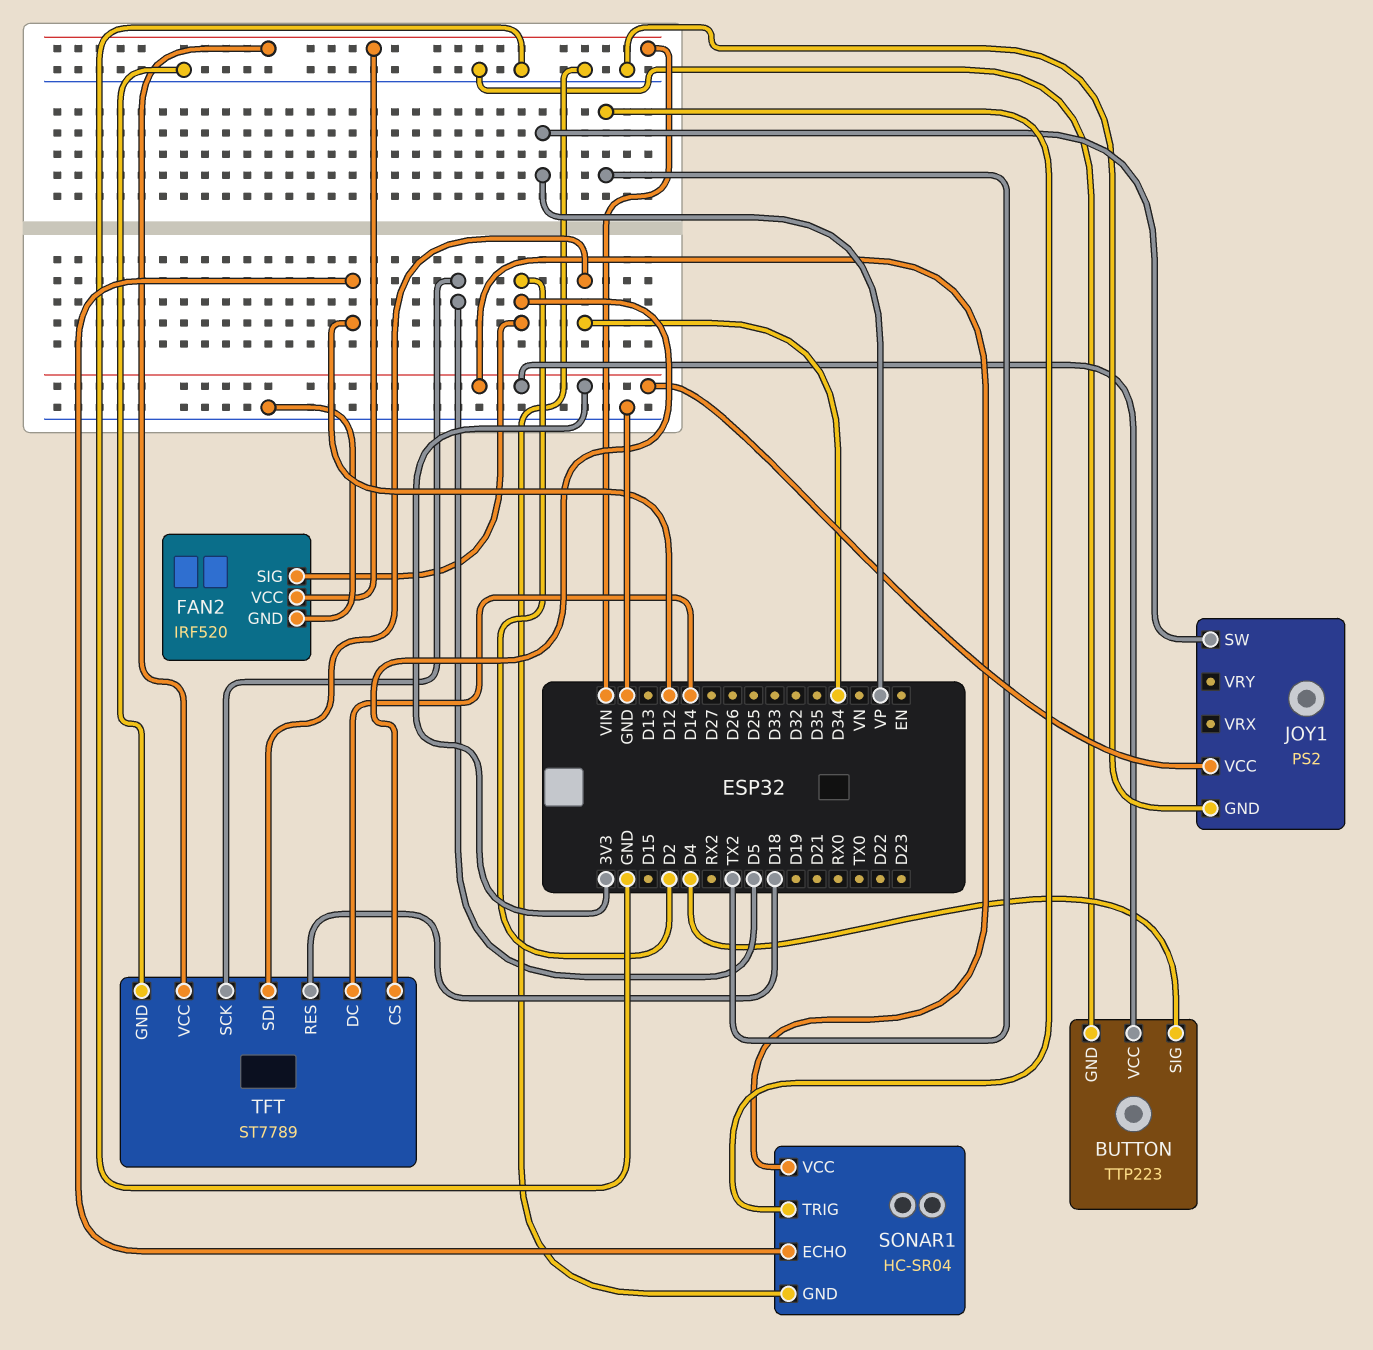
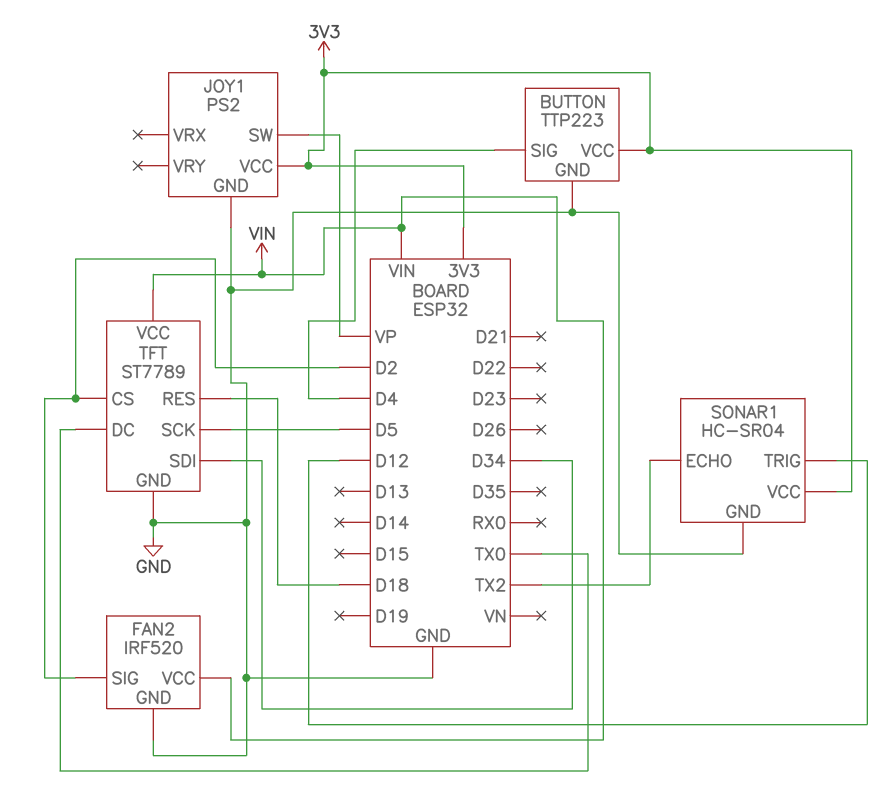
SONAR1 pin ECHO: D12 -> TX2
SONAR1 pin TRIG: TX2 -> D12
TFT pin DC: D14 -> TX0

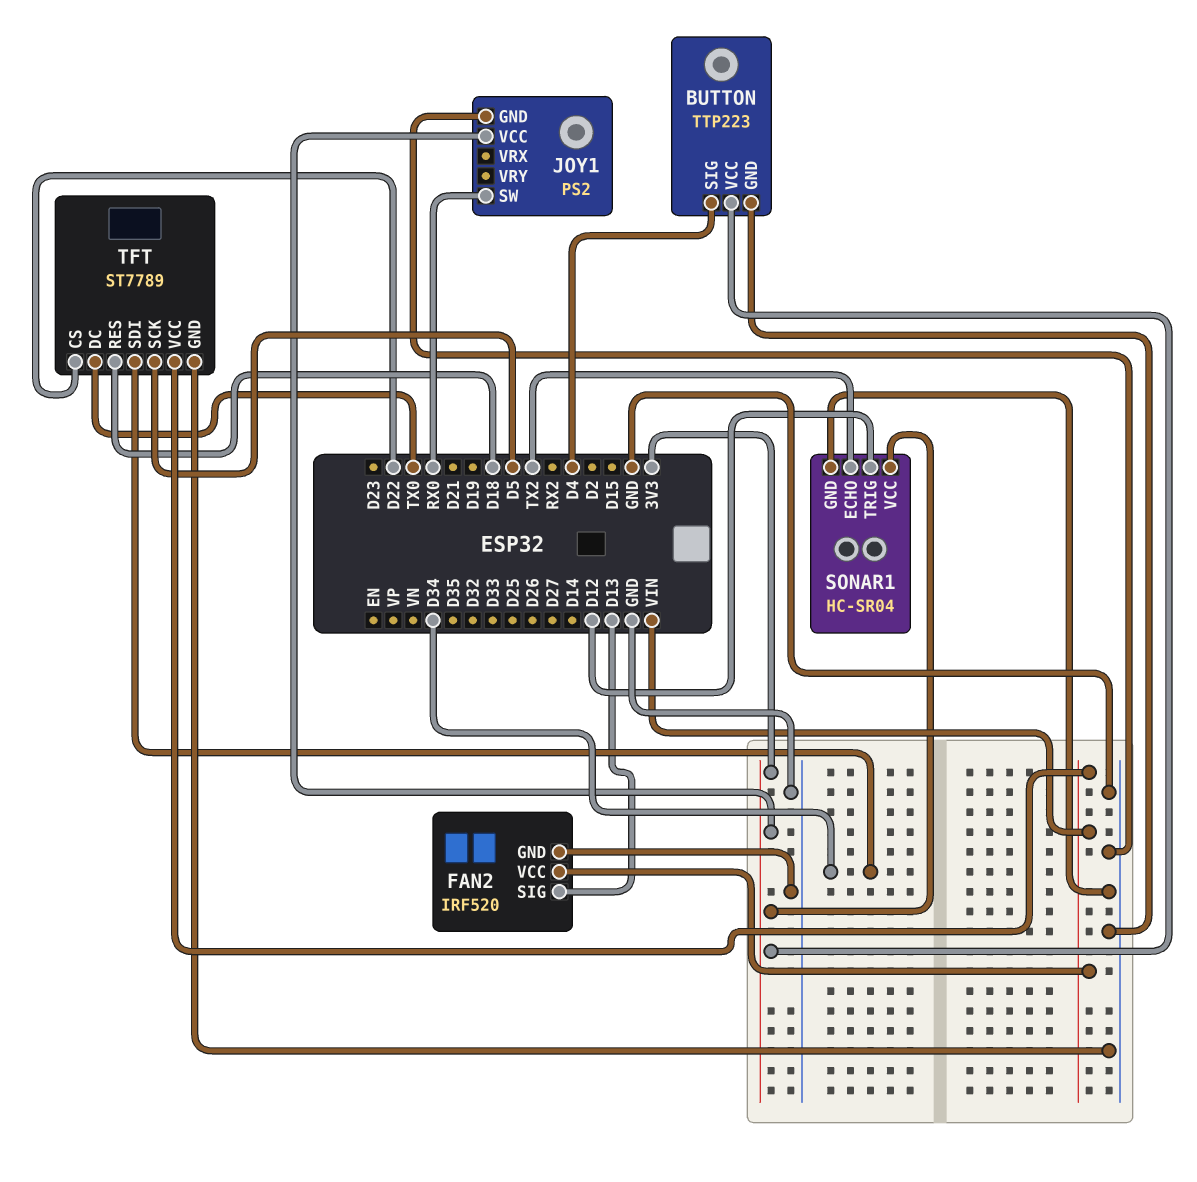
FAN2 pin SIG: D2 -> D13
JOY1 pin SW: VP -> RX0
TFT pin CS: D2 -> D22

